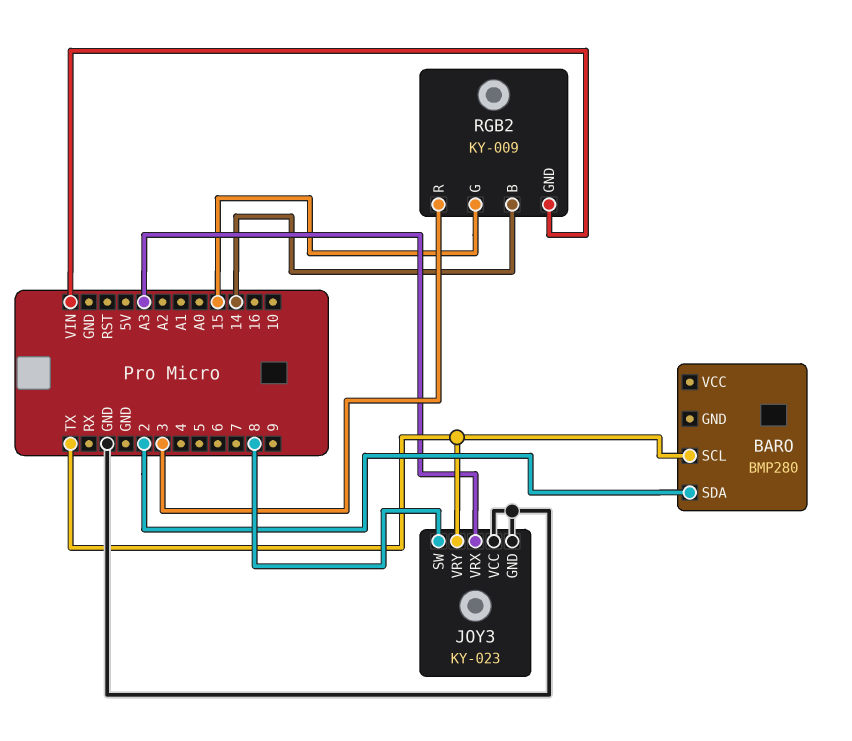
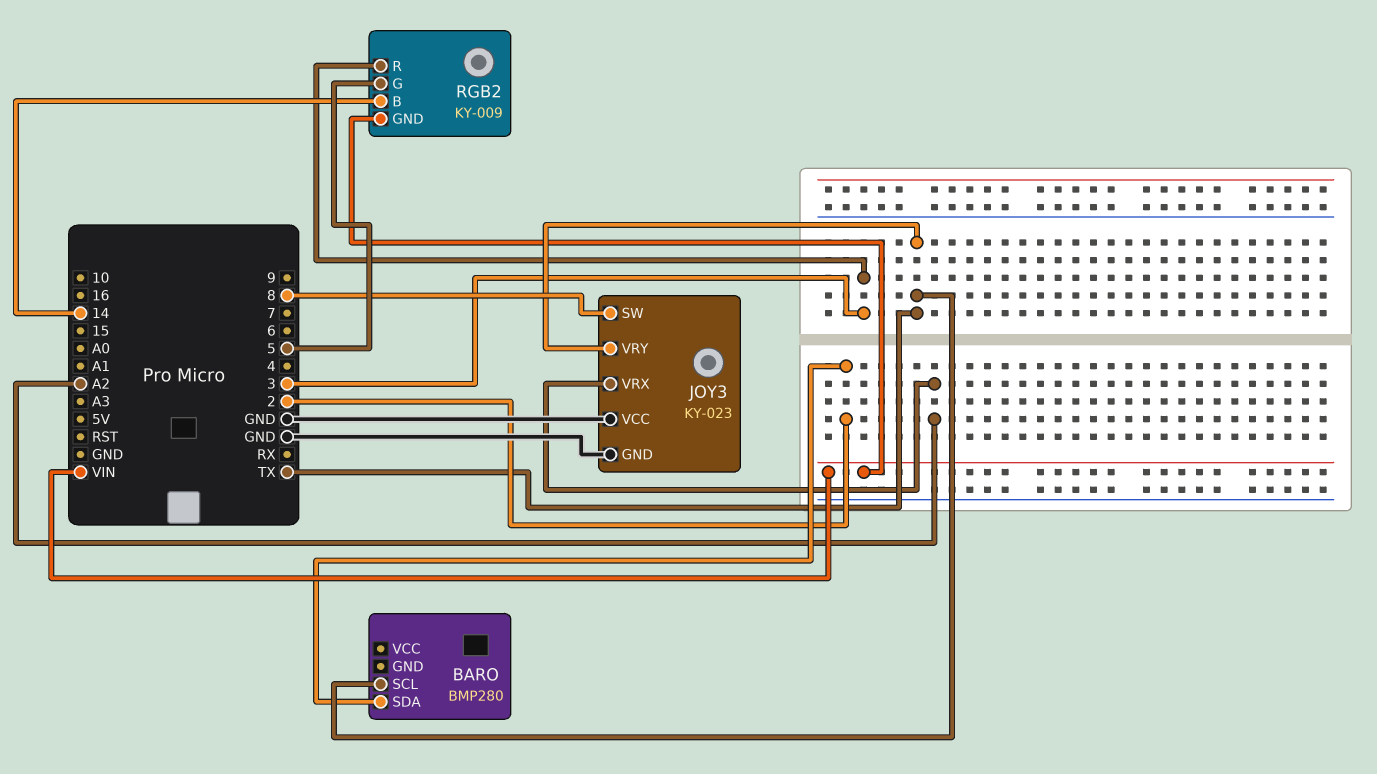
JOY3 pin VRX: A3 -> A2
RGB2 pin G: 15 -> 5

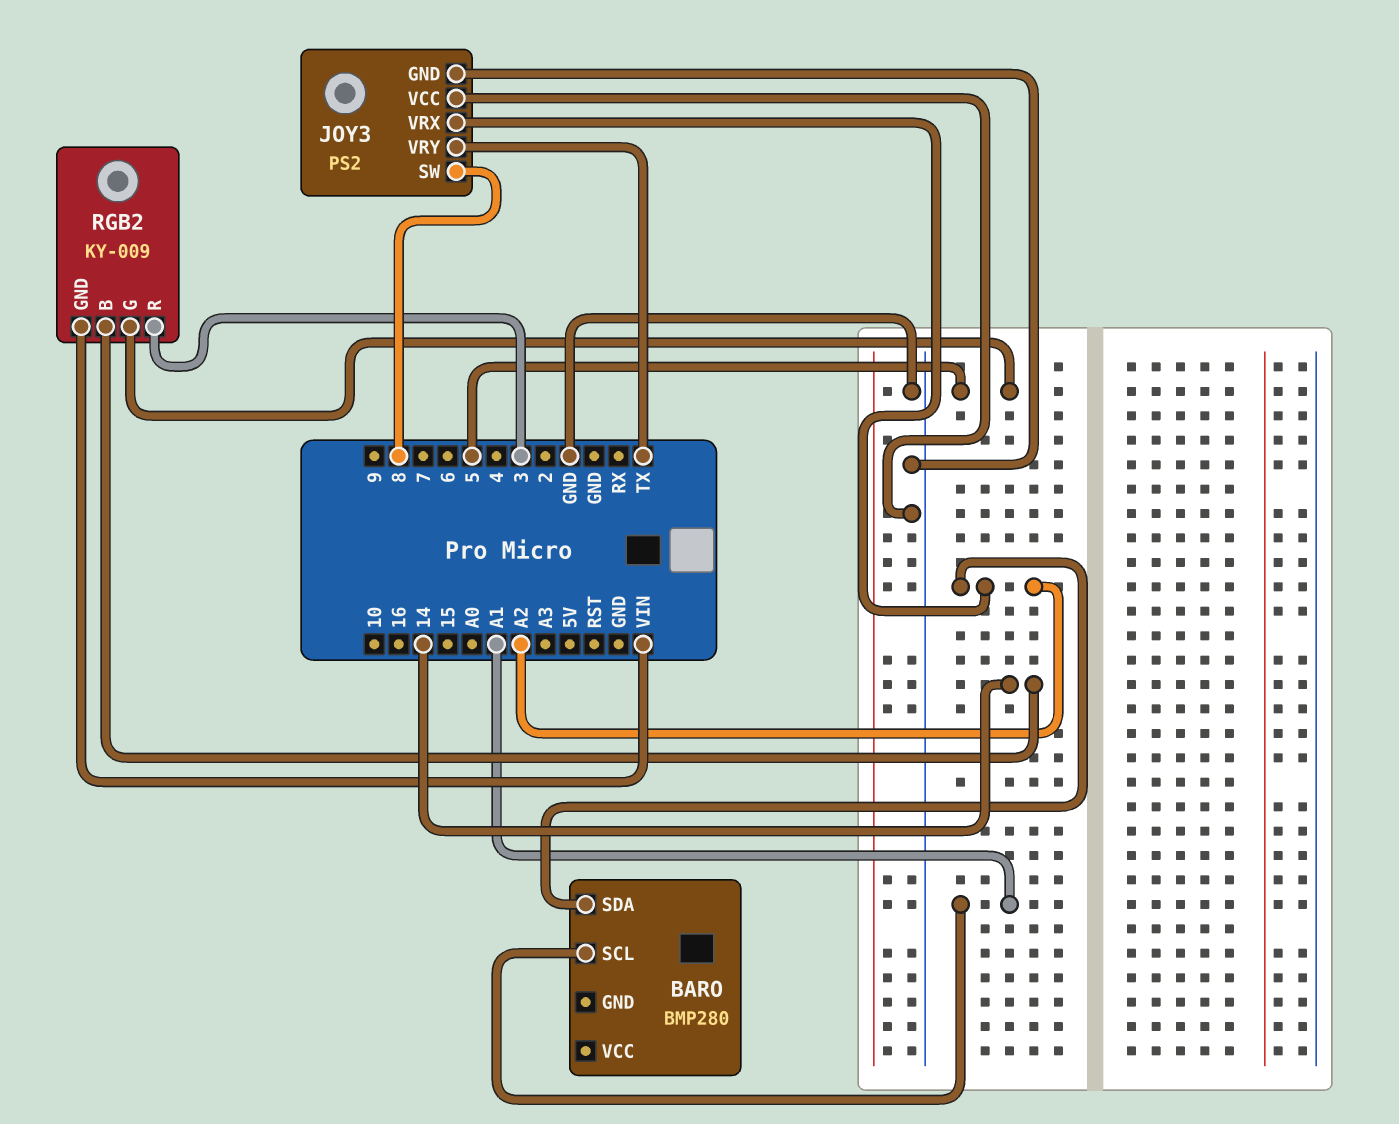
BARO pin SCL: TX -> A1
BARO pin SDA: 2 -> A2
JOY3: KY-023 -> PS2

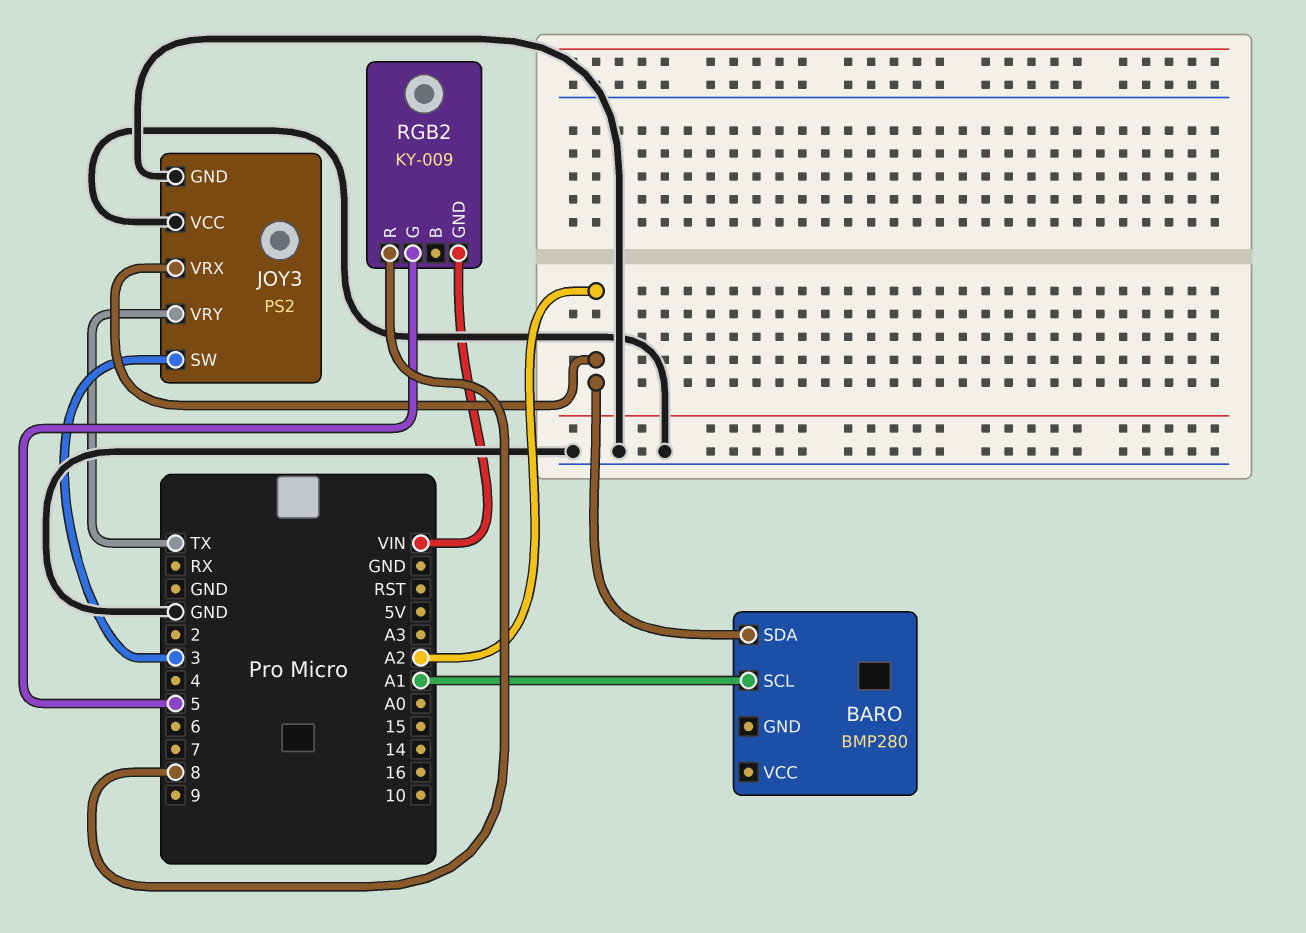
JOY3 pin SW: 8 -> 3
RGB2 pin B: 14 -> none
RGB2 pin R: 3 -> 8

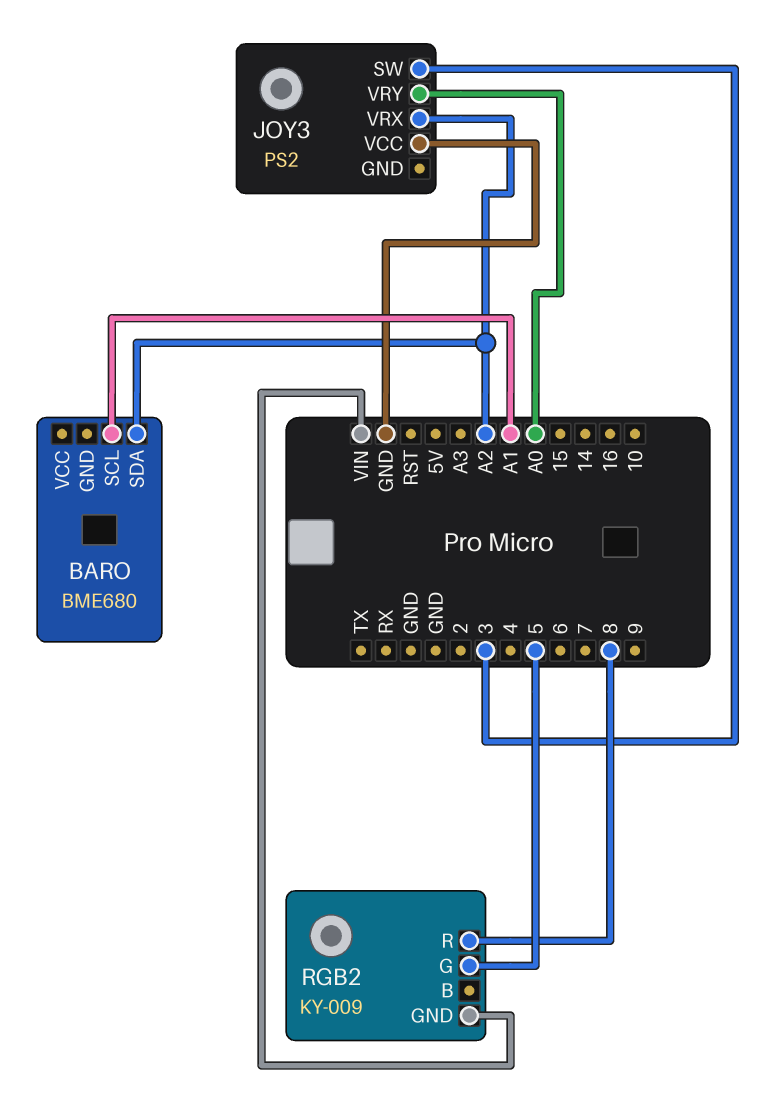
BARO: BMP280 -> BME680
JOY3 pin GND: GND -> none
JOY3 pin VRY: TX -> A0

